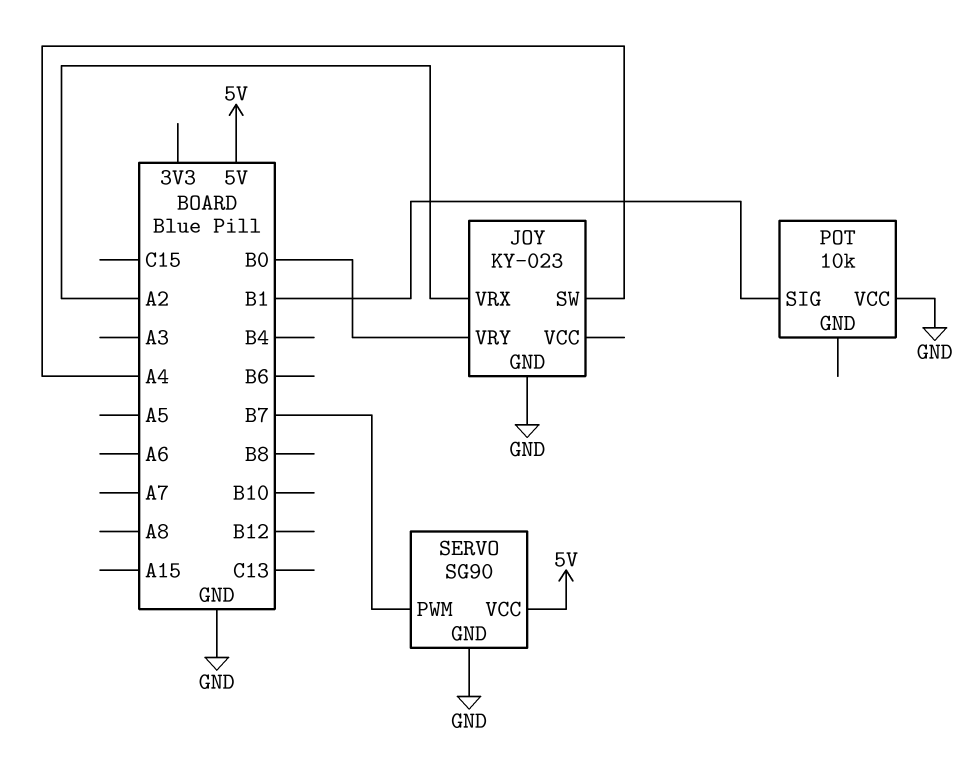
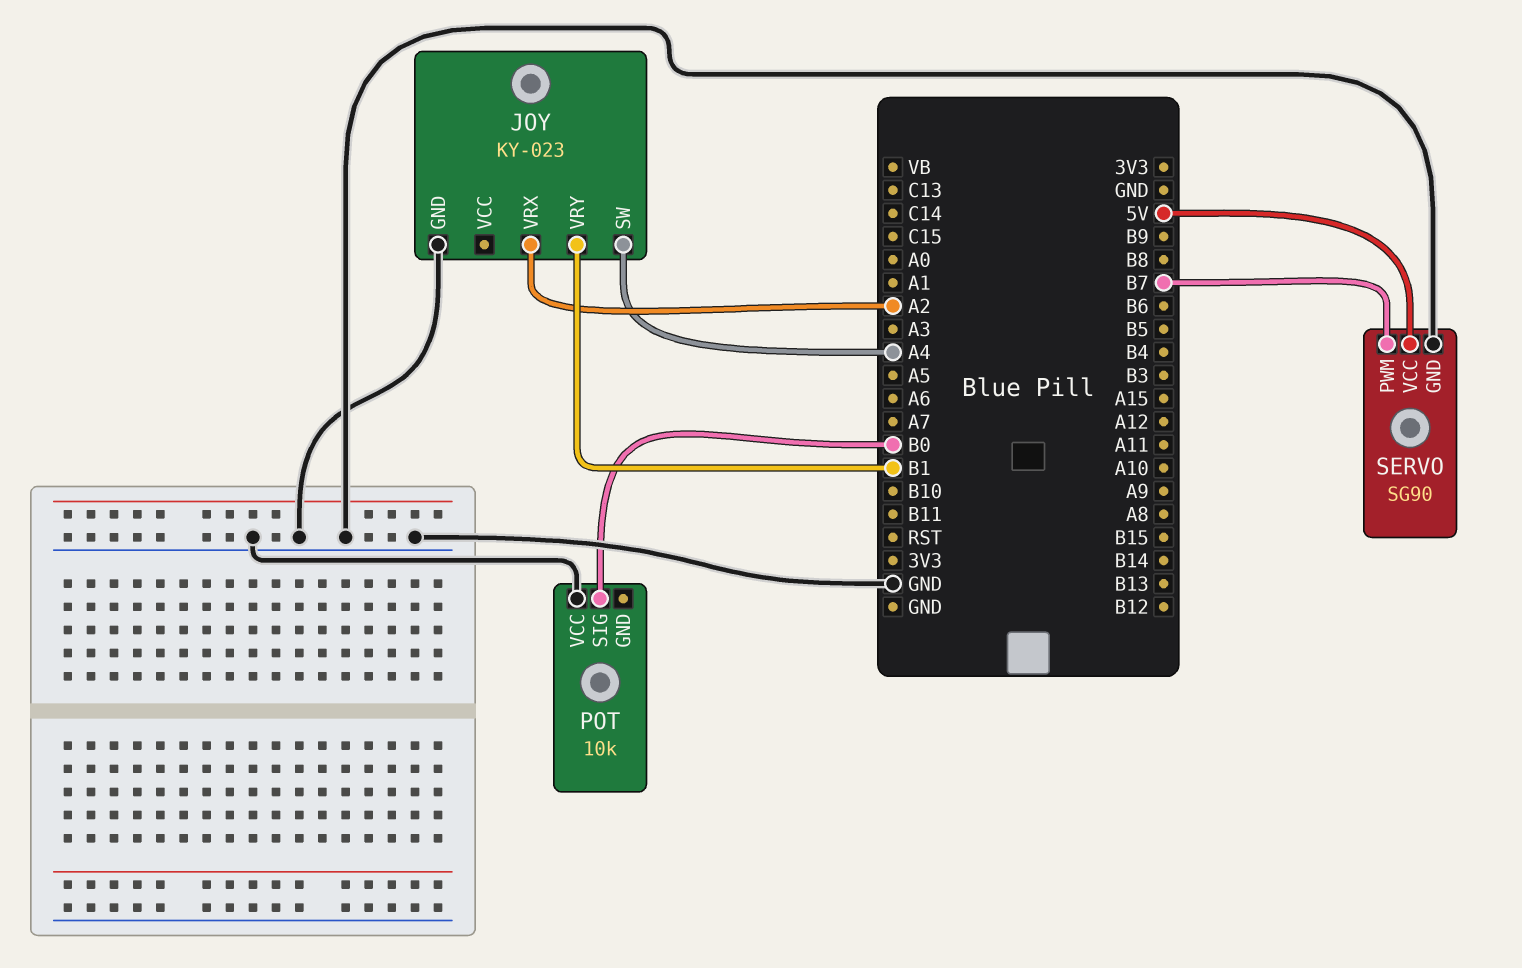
JOY pin VRY: B0 -> B1
POT pin SIG: B1 -> B0

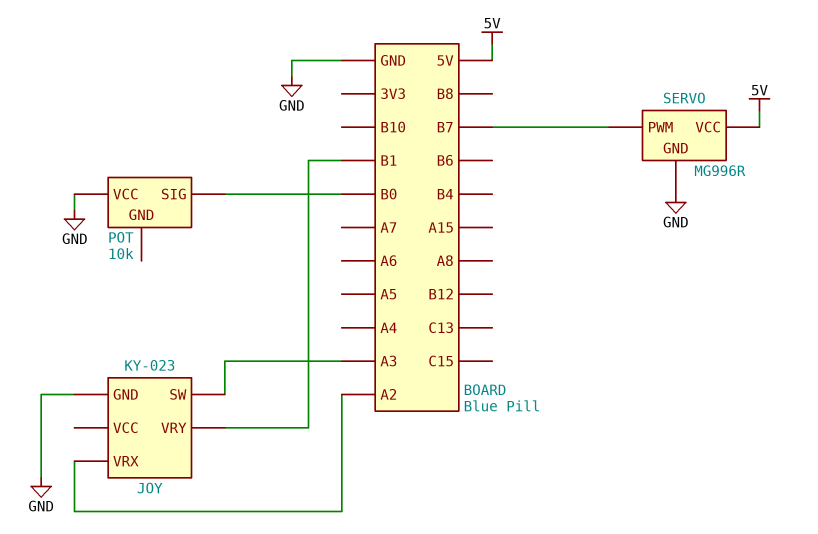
JOY pin SW: A4 -> A3
SERVO: SG90 -> MG996R

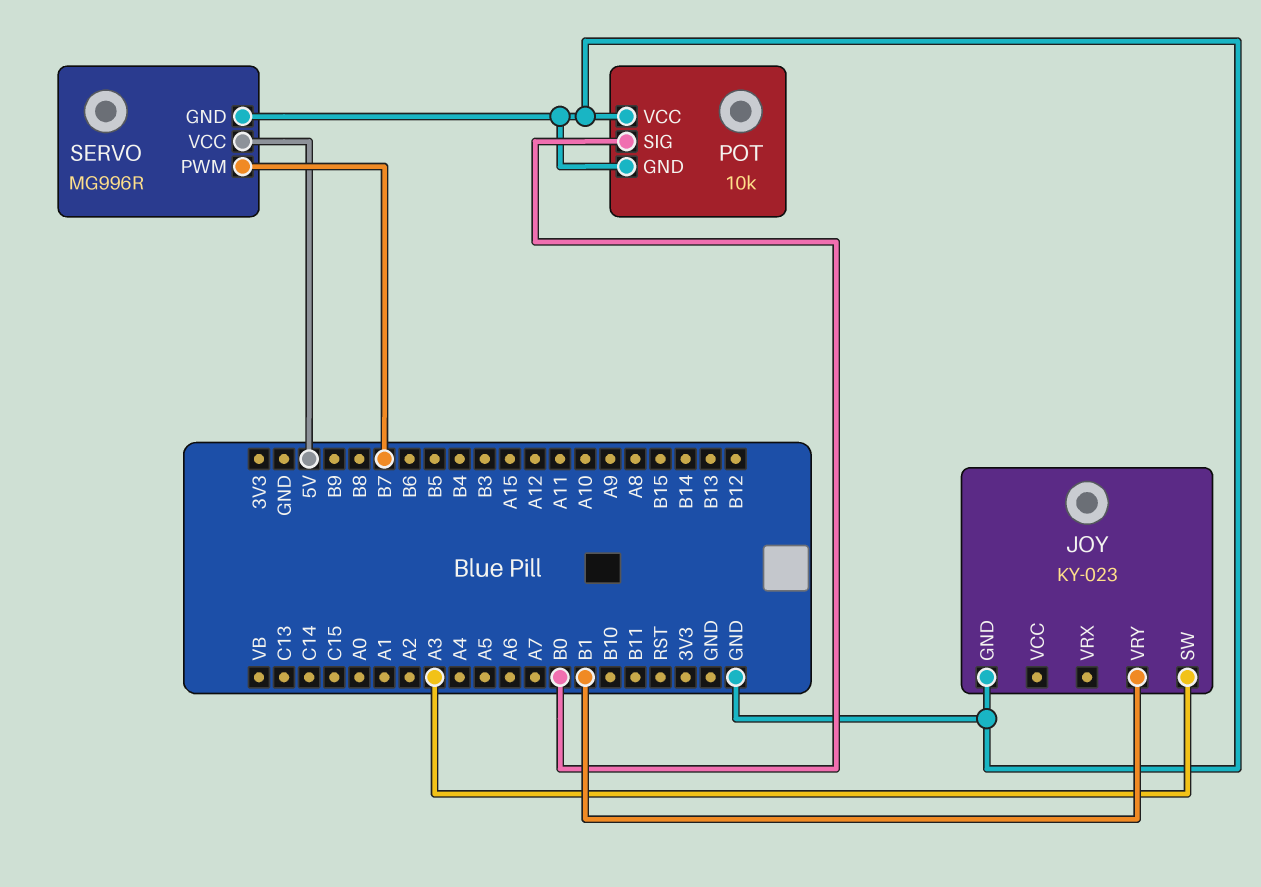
JOY pin VRX: A2 -> none
POT pin GND: none -> GND

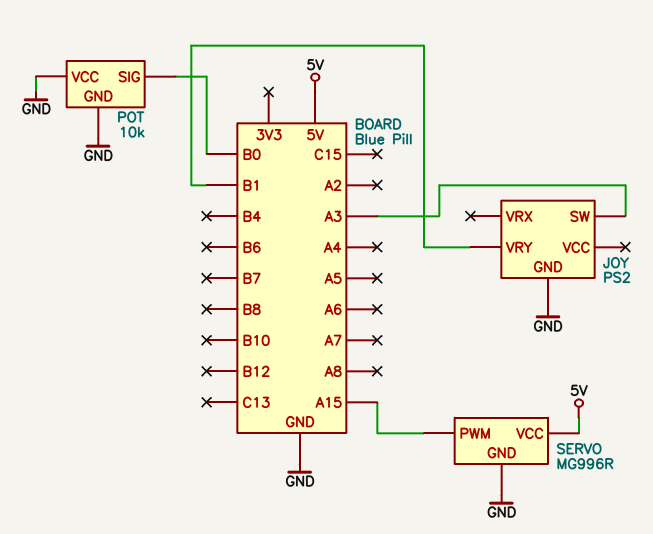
JOY: KY-023 -> PS2
SERVO pin PWM: B7 -> A15

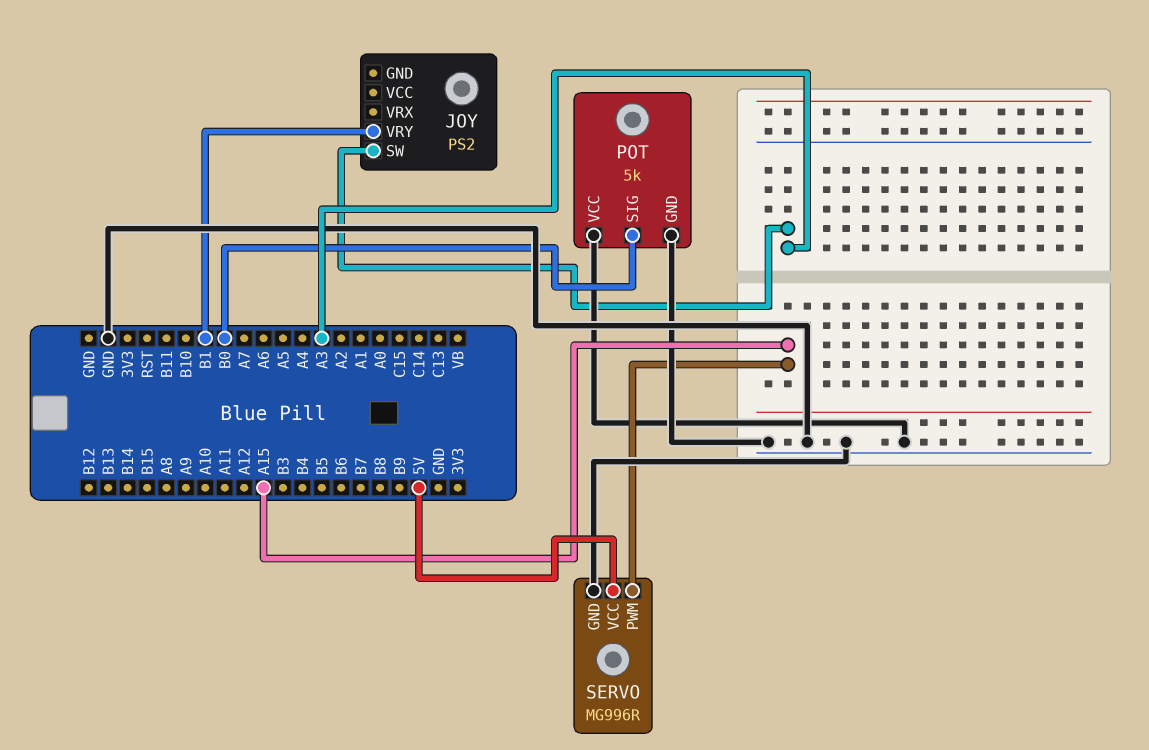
JOY pin GND: GND -> none
POT: 10k -> 5k

